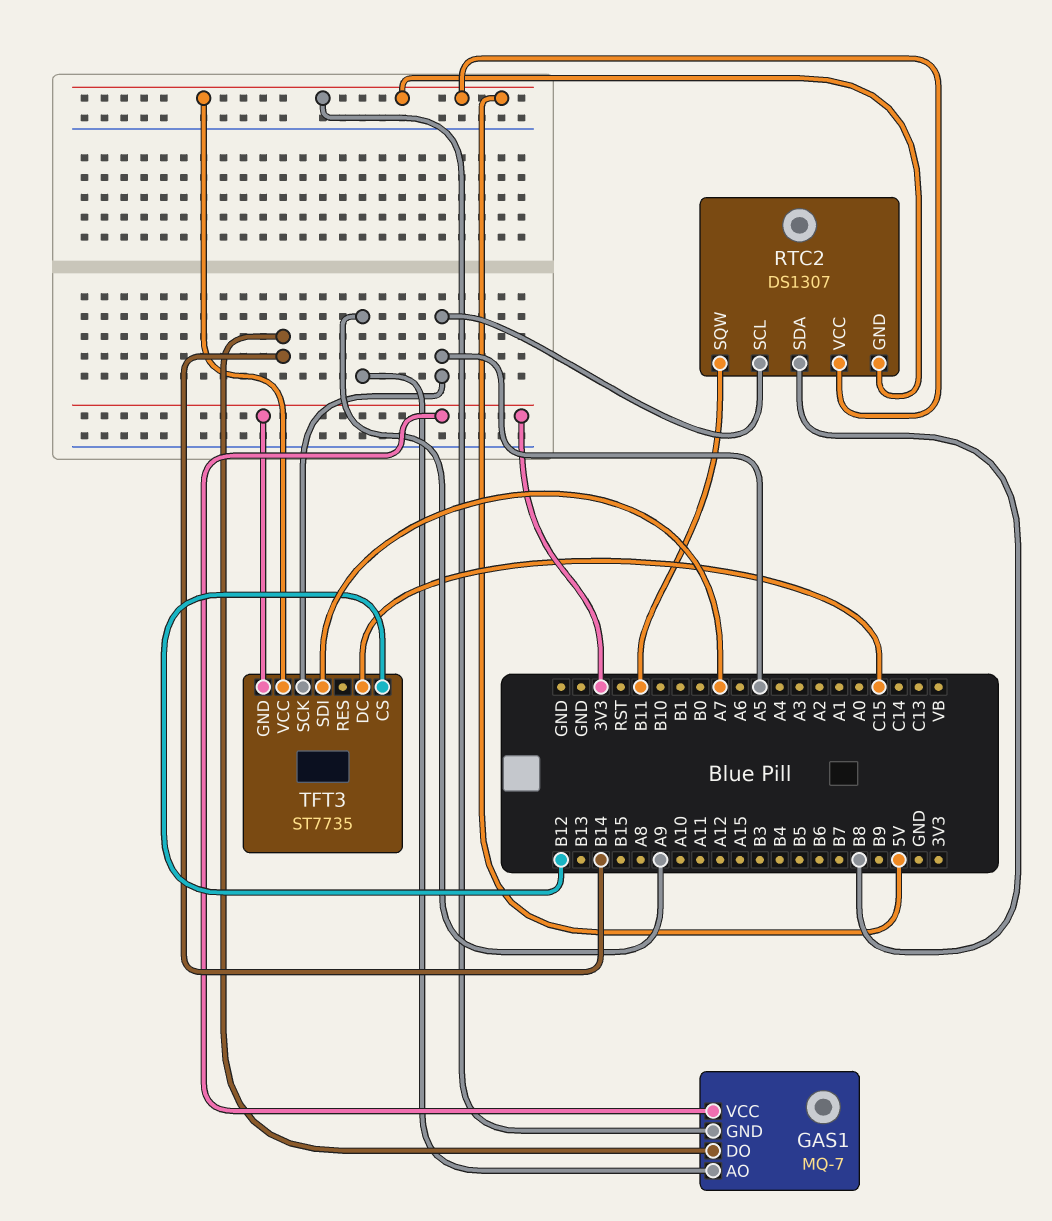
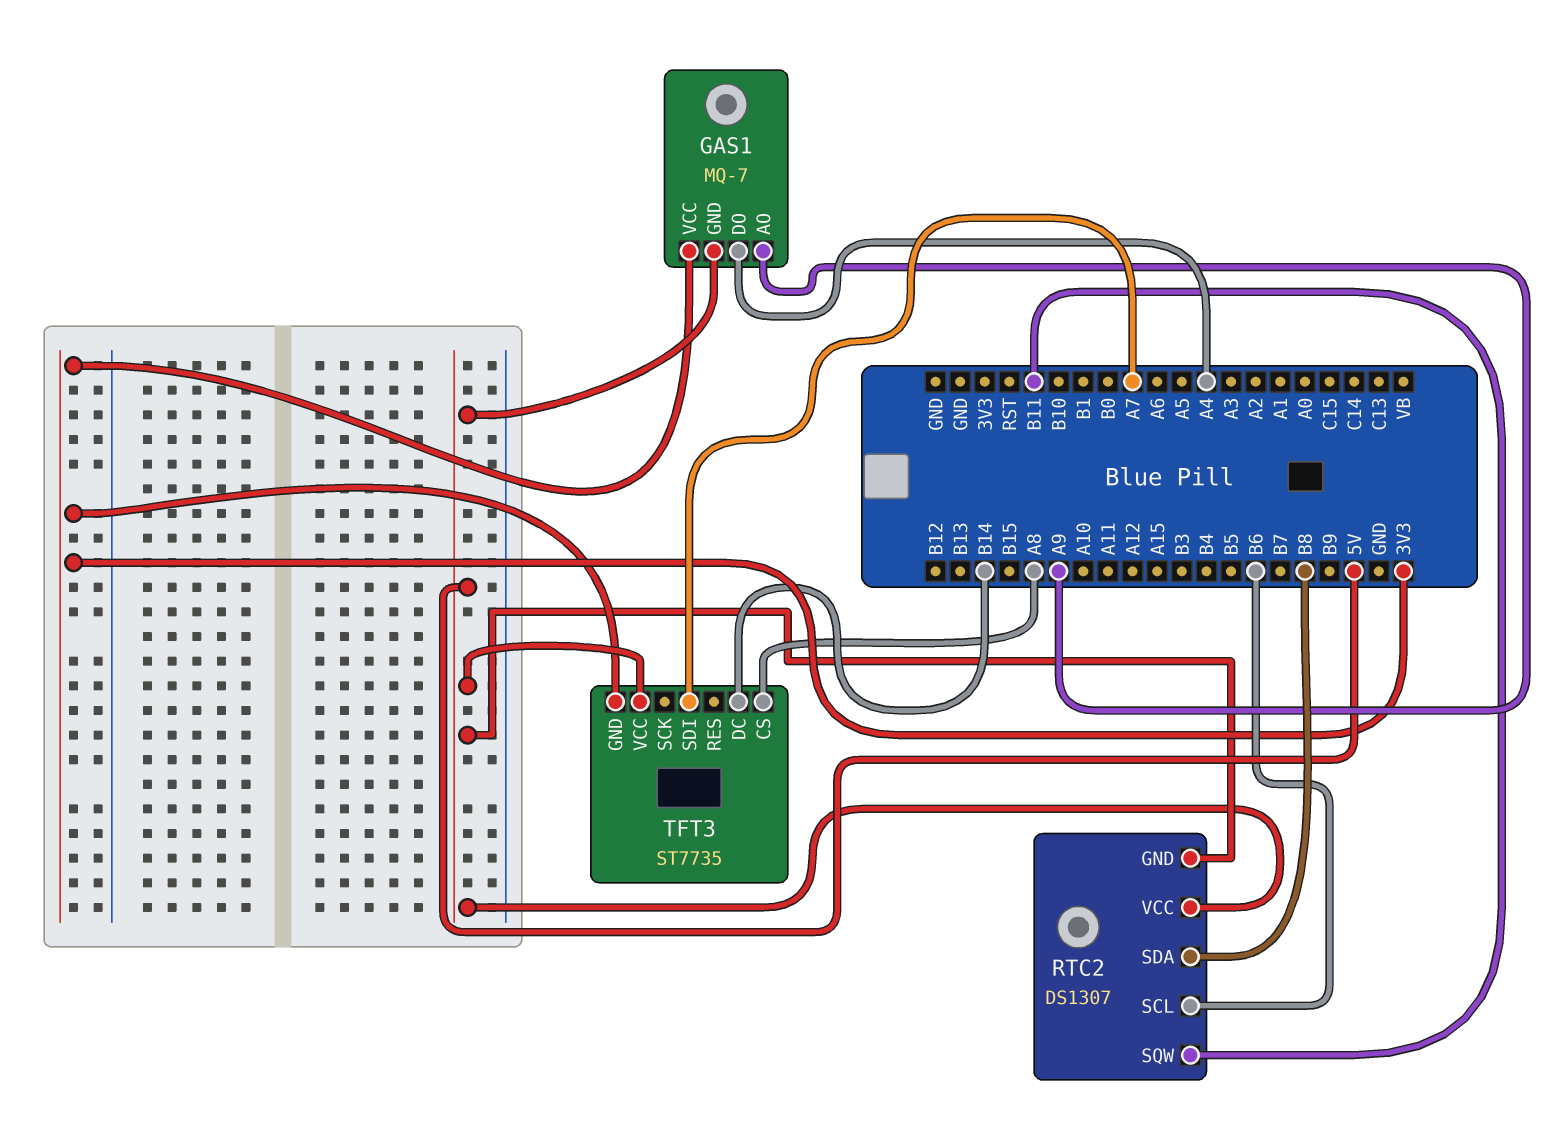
GAS1 pin DO: B14 -> A4
RTC2 pin SCL: A5 -> B6
TFT3 pin CS: B12 -> A8
TFT3 pin DC: C15 -> B14
TFT3 pin SCK: A5 -> none

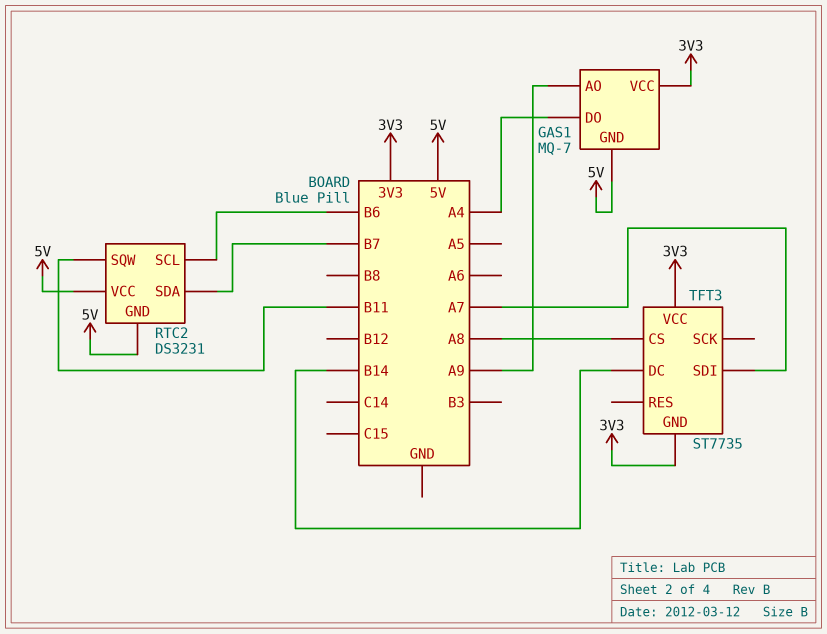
RTC2: DS1307 -> DS3231
RTC2 pin SDA: B8 -> B7
TFT3 pin VCC: 5V -> 3V3

